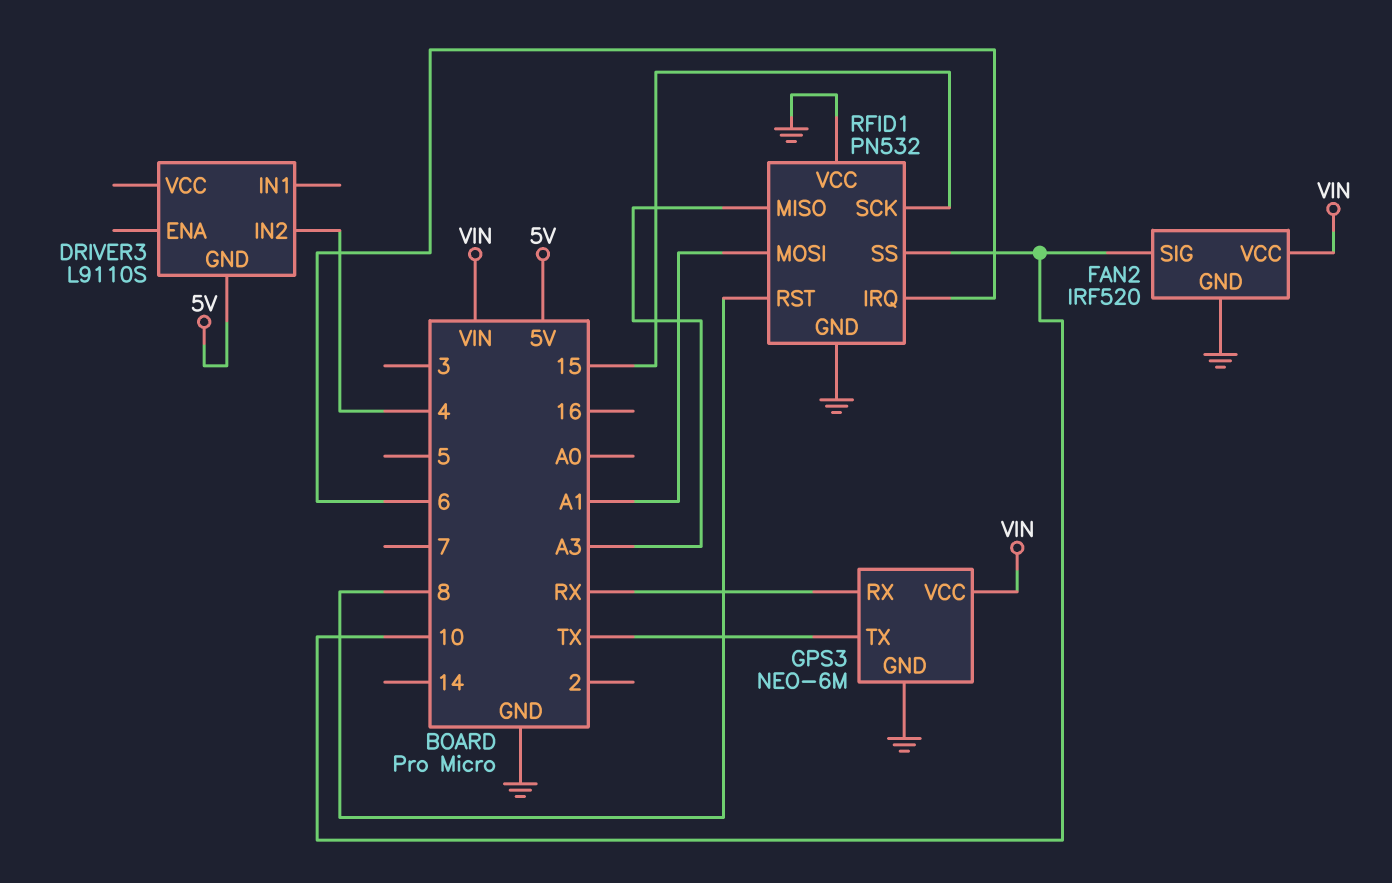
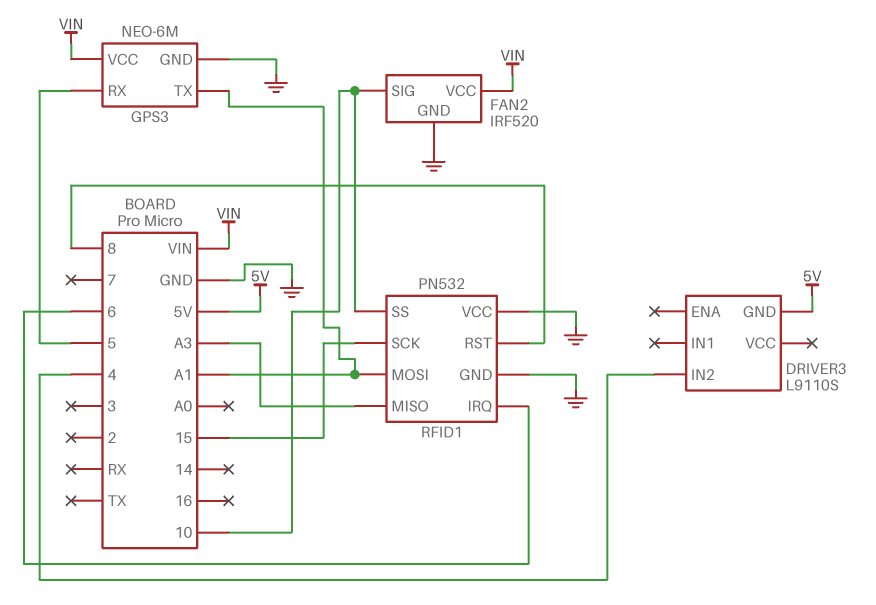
GPS3 pin RX: RX -> 5
GPS3 pin TX: TX -> A1

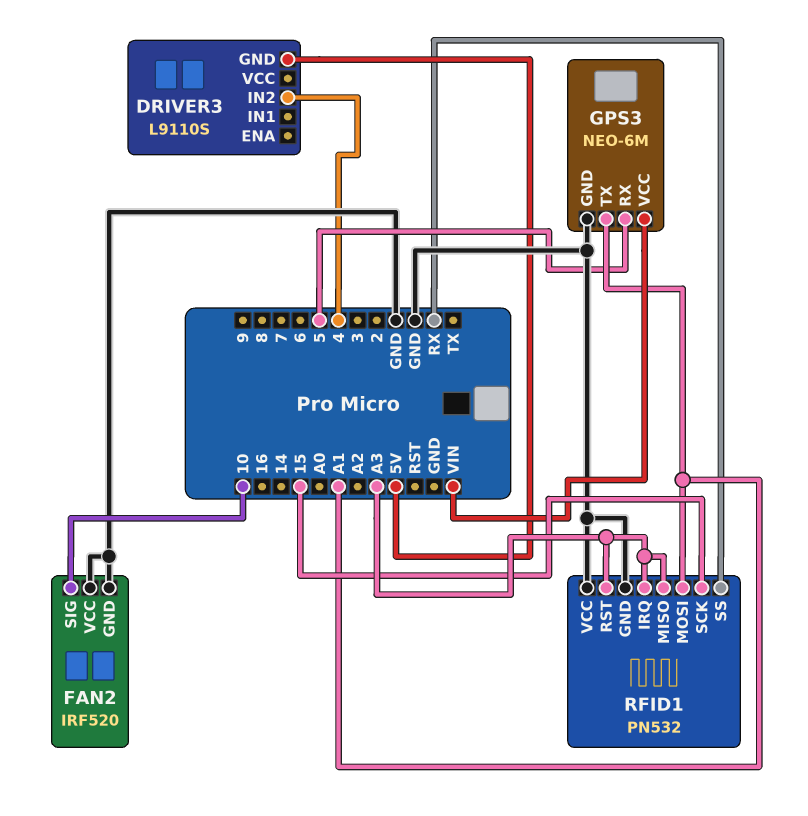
FAN2 pin VCC: VIN -> GND
RFID1 pin IRQ: 6 -> A3
RFID1 pin RST: 8 -> A3
RFID1 pin SS: 10 -> RX

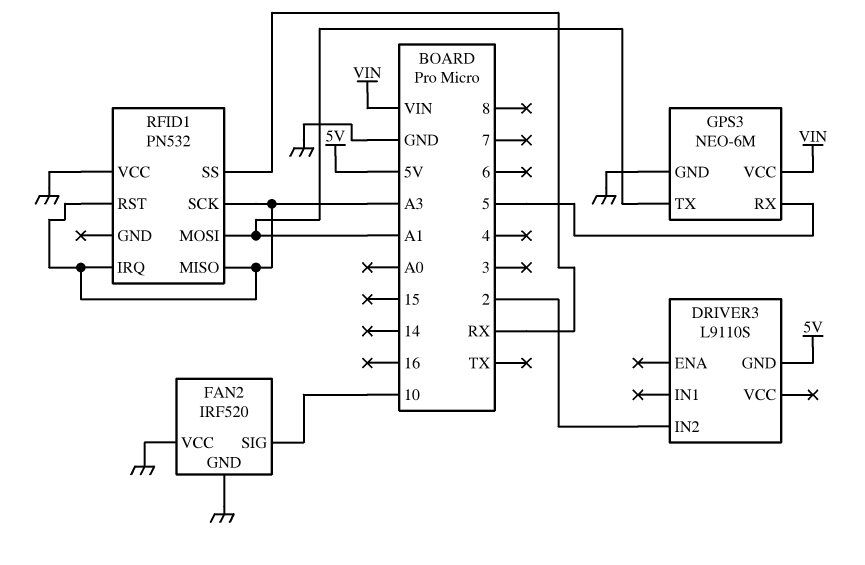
DRIVER3 pin IN2: 4 -> 2
RFID1 pin GND: GND -> none
RFID1 pin SCK: 15 -> A3

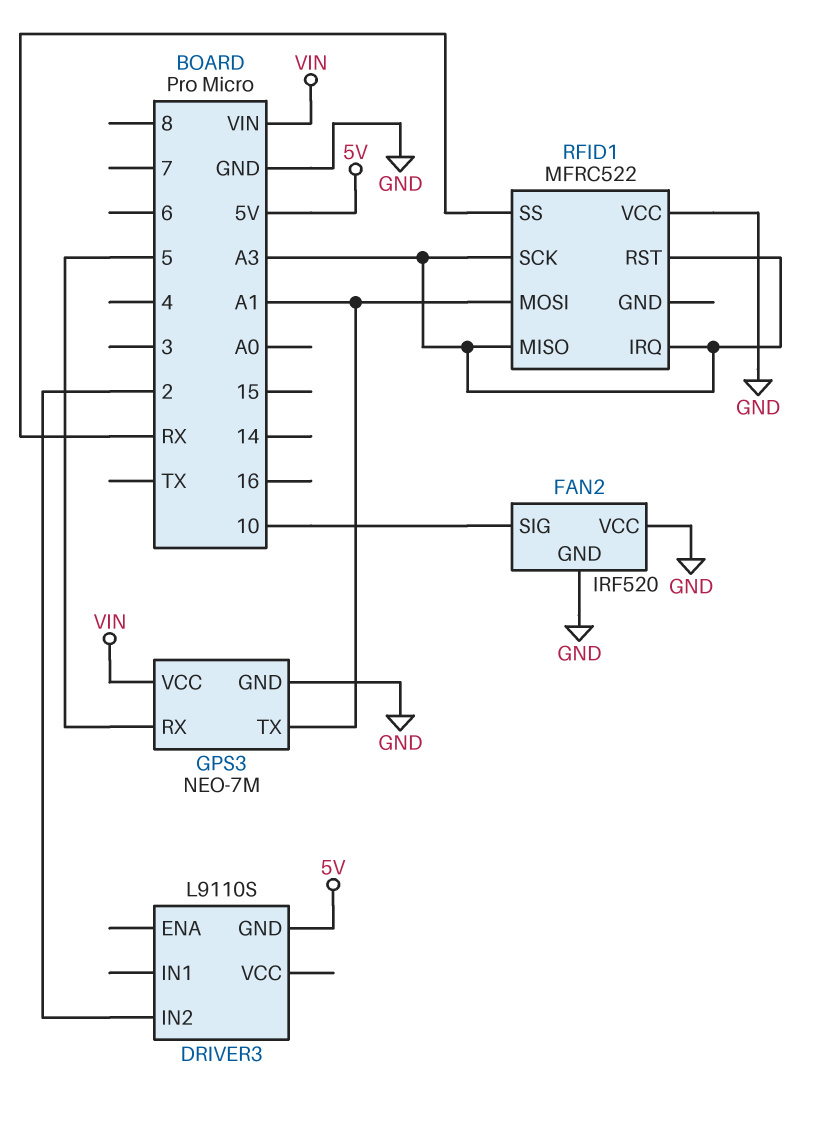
GPS3: NEO-6M -> NEO-7M
RFID1: PN532 -> MFRC522

